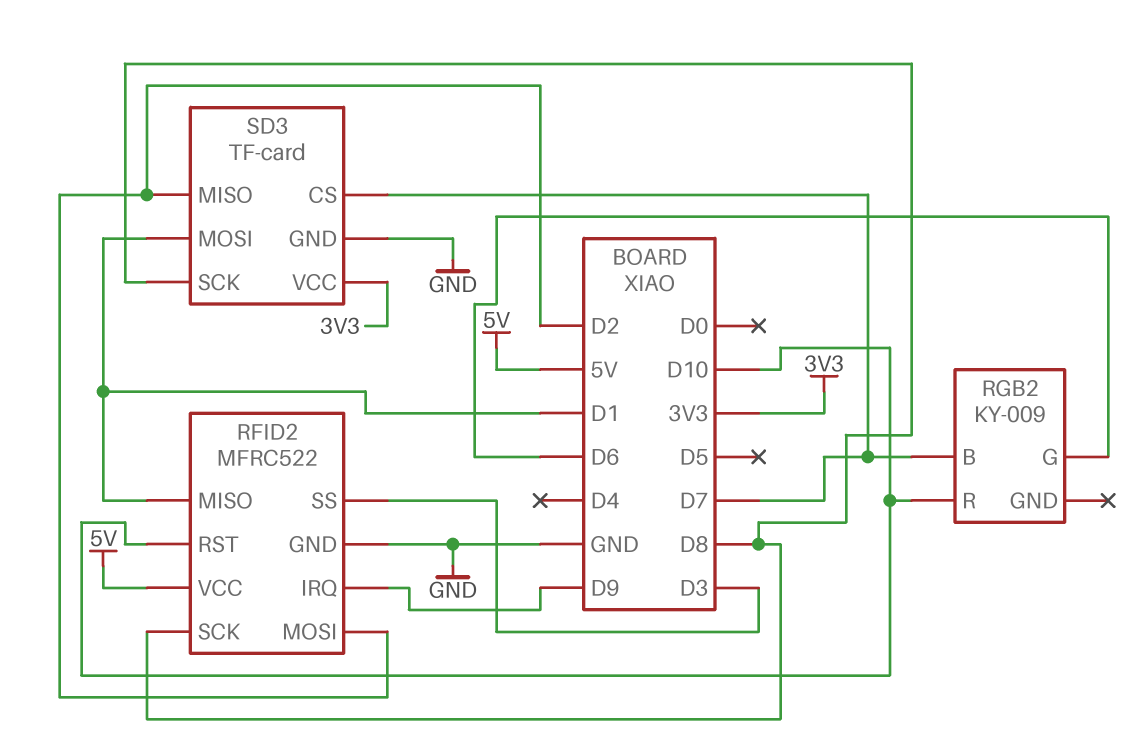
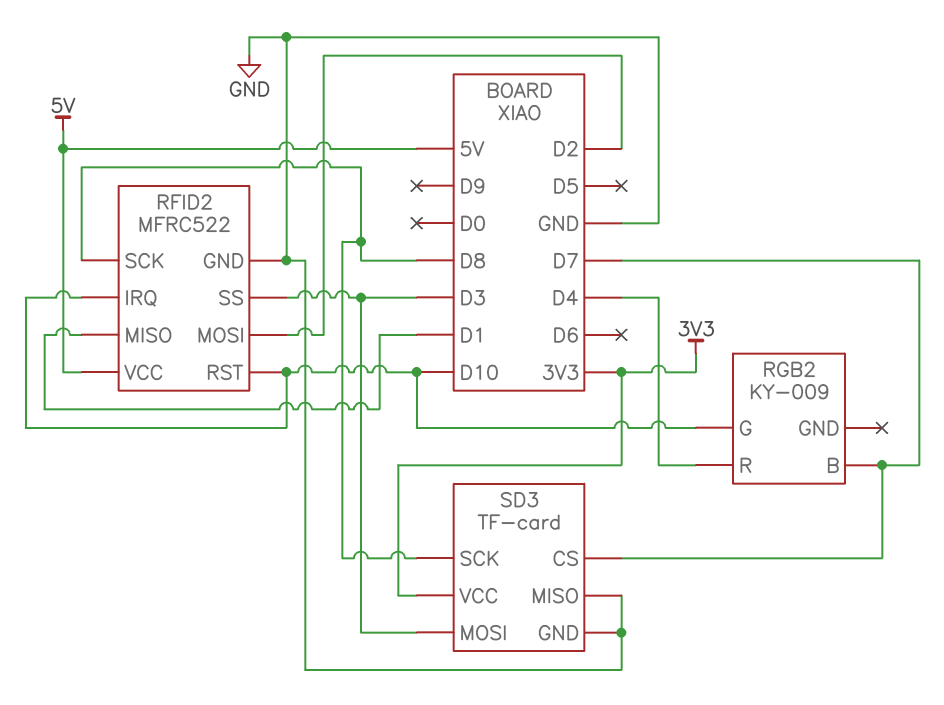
RFID2 pin IRQ: D9 -> D10
RGB2 pin G: D6 -> D10
RGB2 pin R: D10 -> D4
SD3 pin MISO: D2 -> GND
SD3 pin MOSI: D1 -> D3

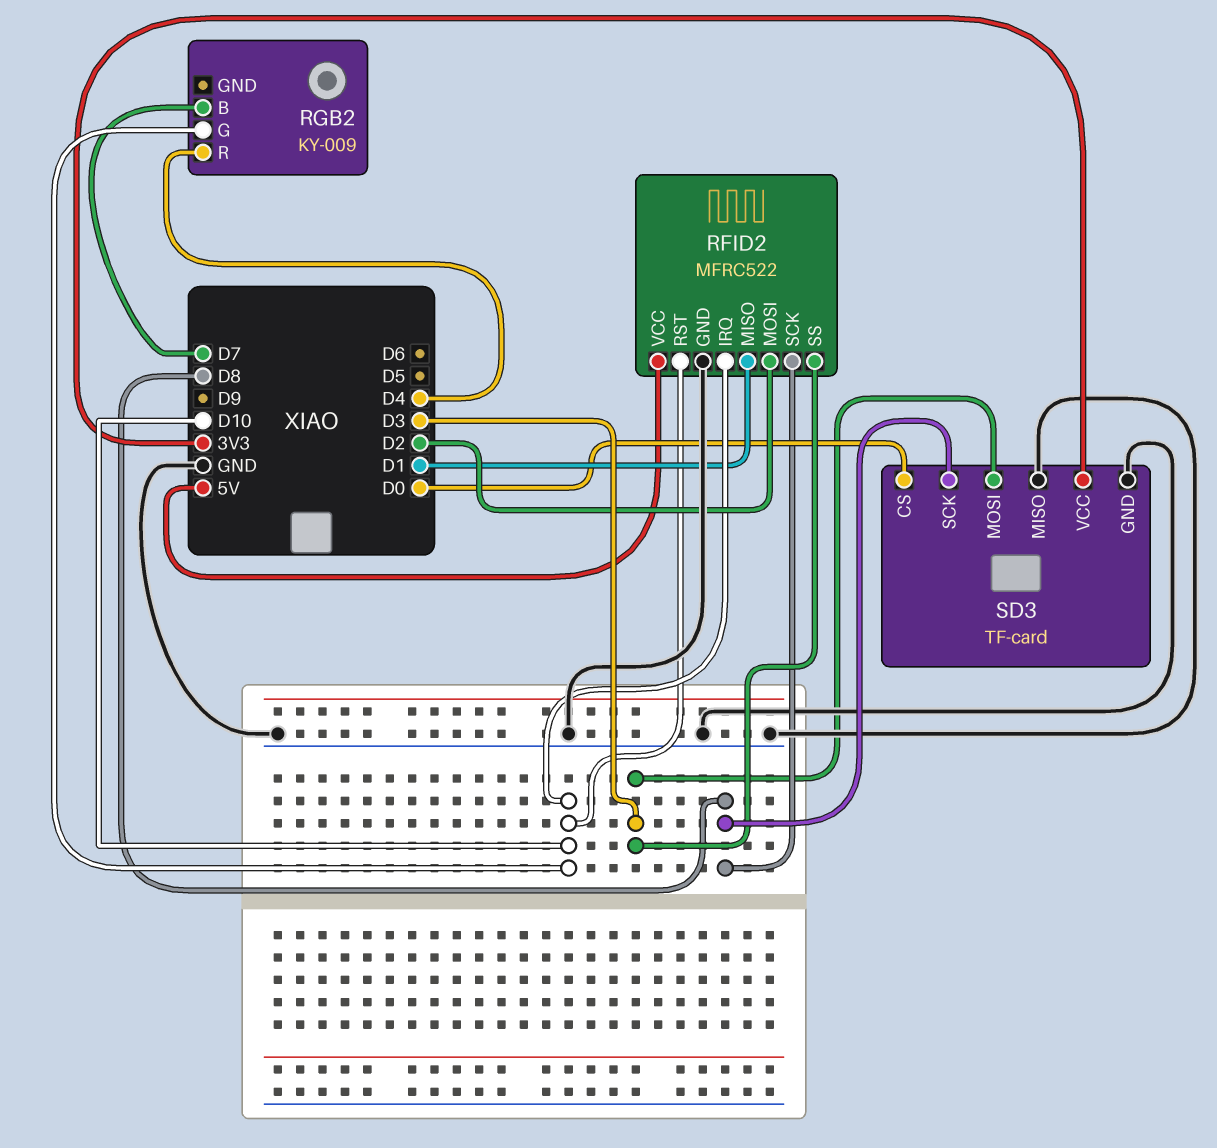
SD3 pin CS: D7 -> D0

